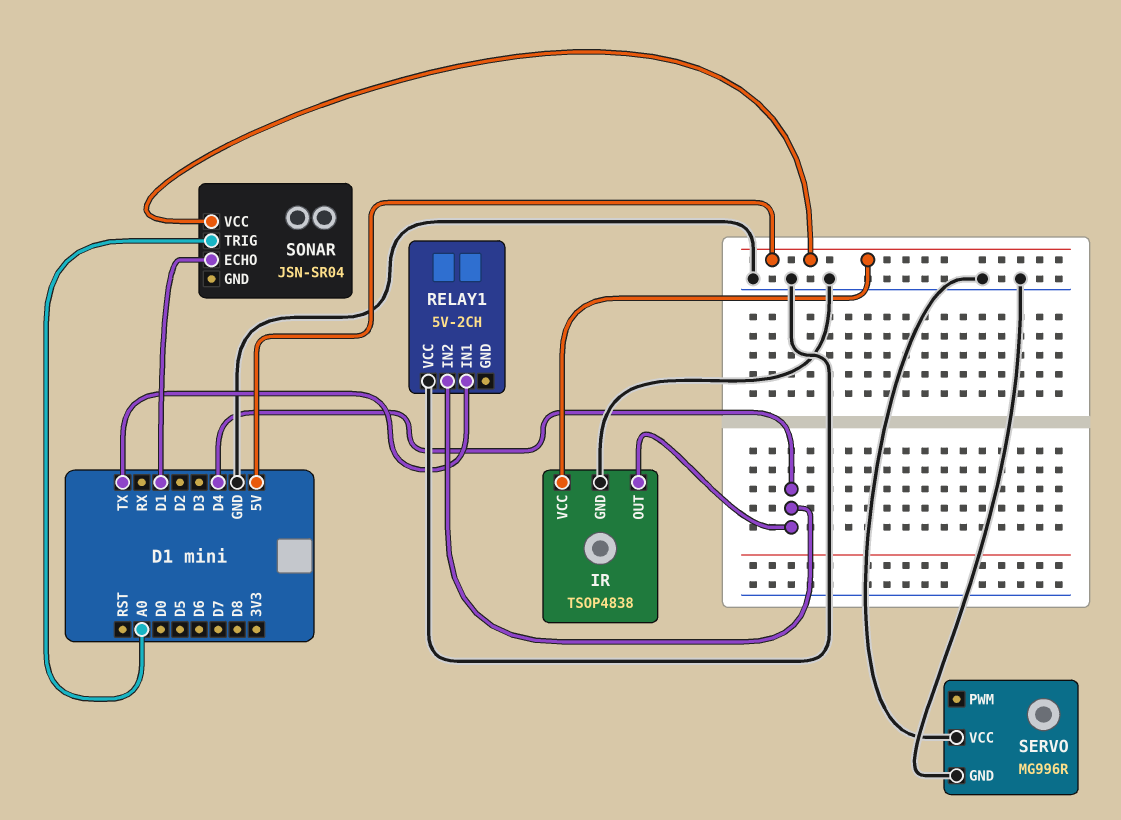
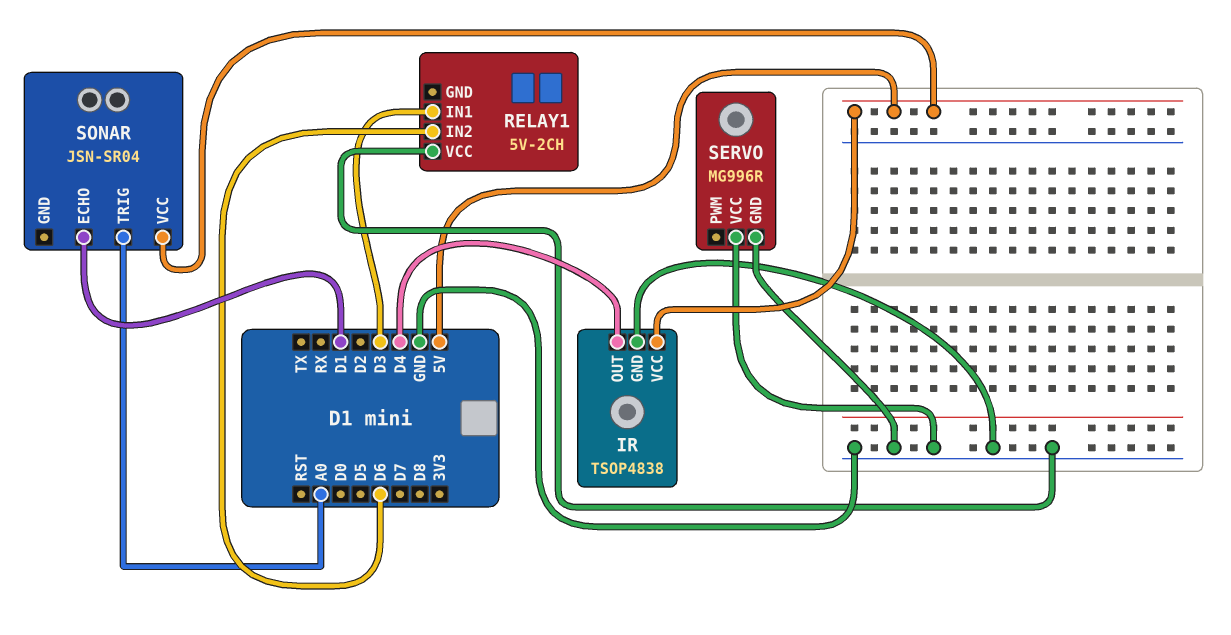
RELAY1 pin IN1: TX -> D3
RELAY1 pin IN2: D4 -> D6

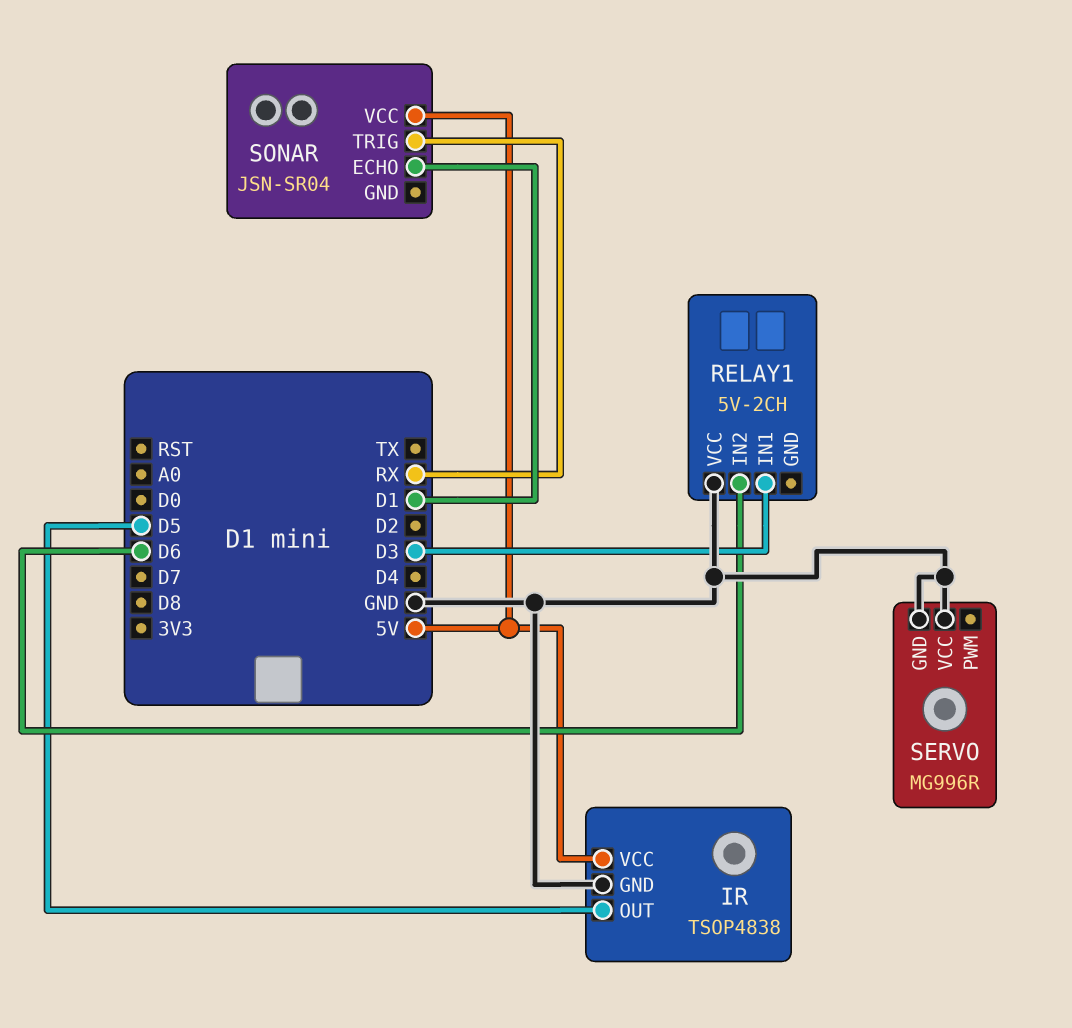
IR pin OUT: D4 -> D5
SONAR pin TRIG: A0 -> RX

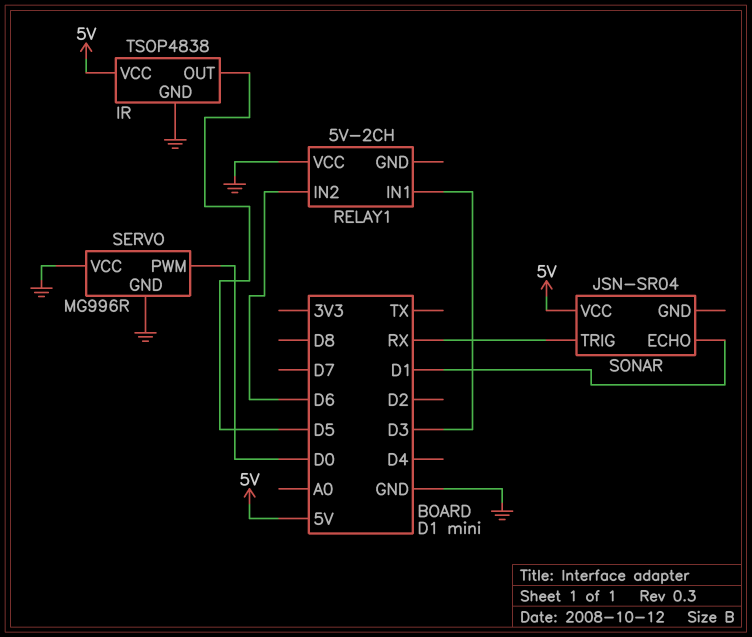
SERVO pin PWM: none -> D0

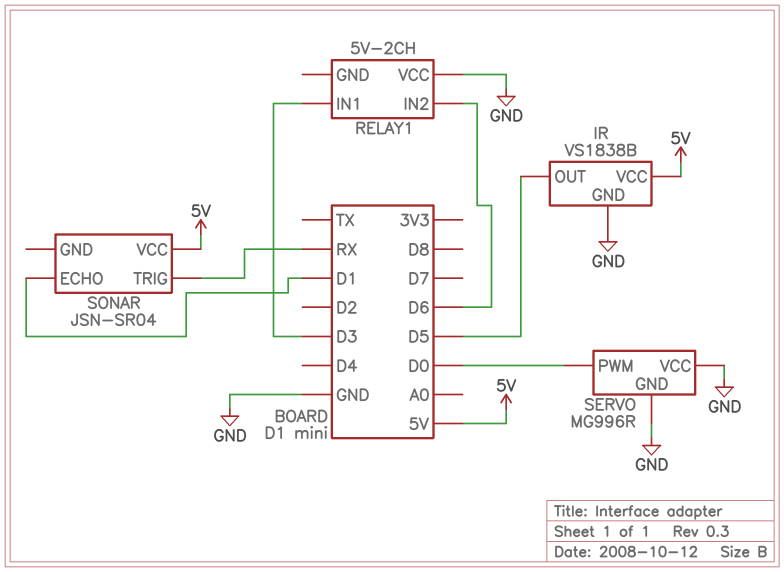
IR: TSOP4838 -> VS1838B

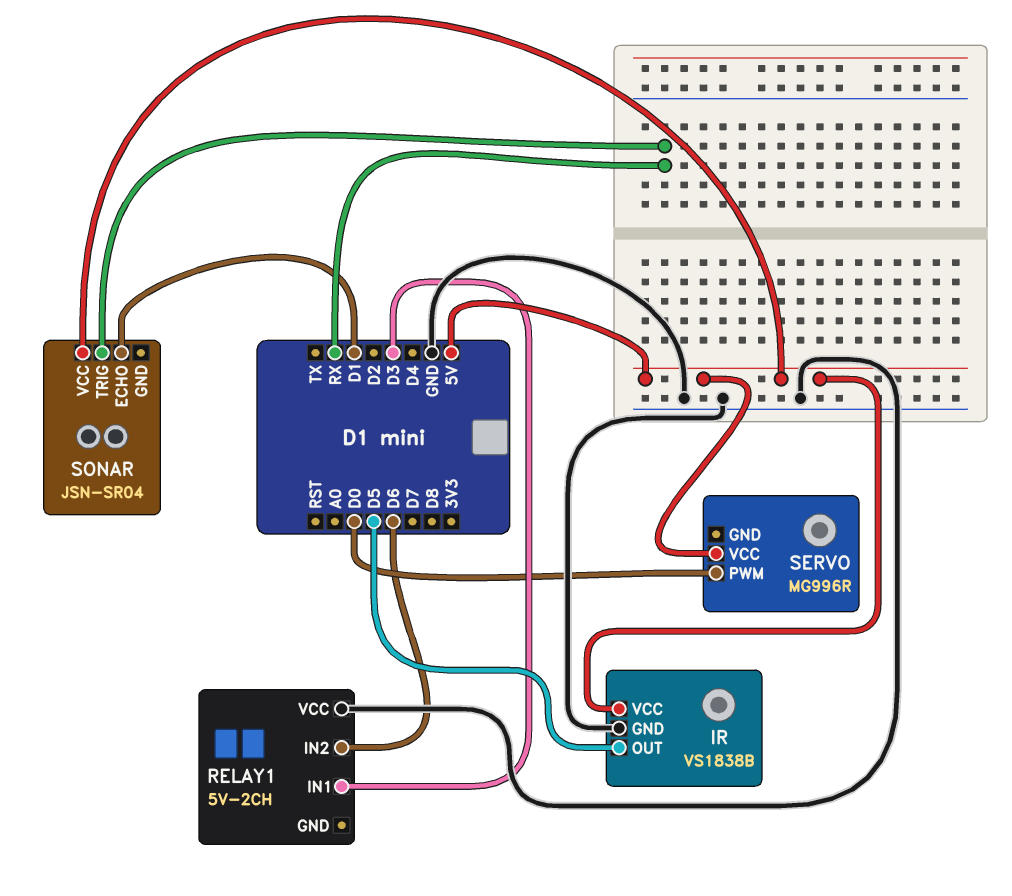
SERVO pin GND: GND -> none
SERVO pin VCC: GND -> 5V

